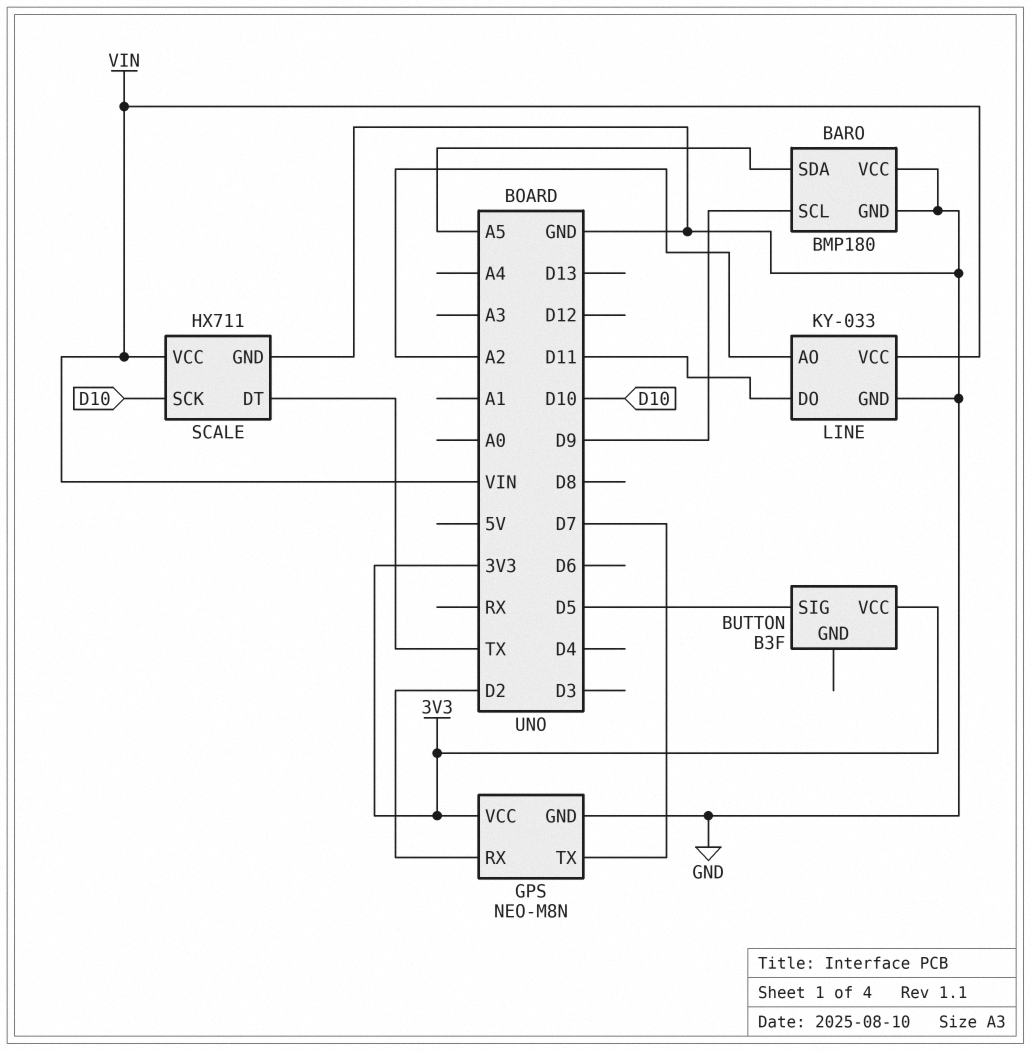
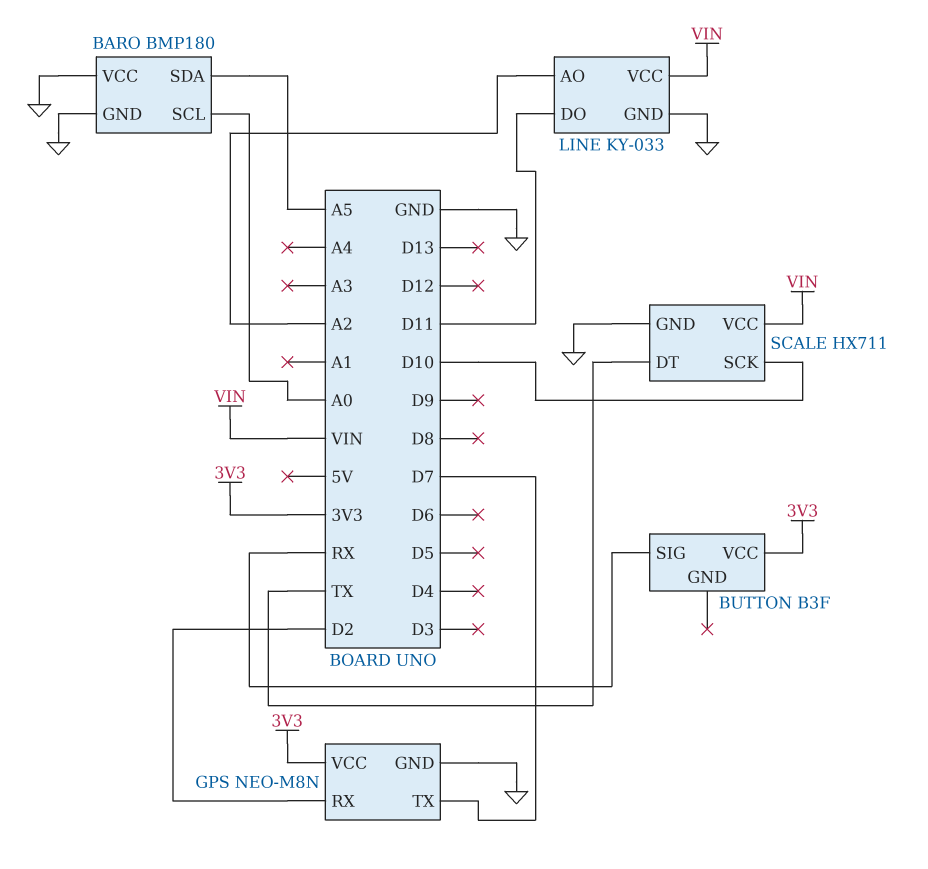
BARO pin SCL: D9 -> A0
BUTTON pin SIG: D5 -> RX

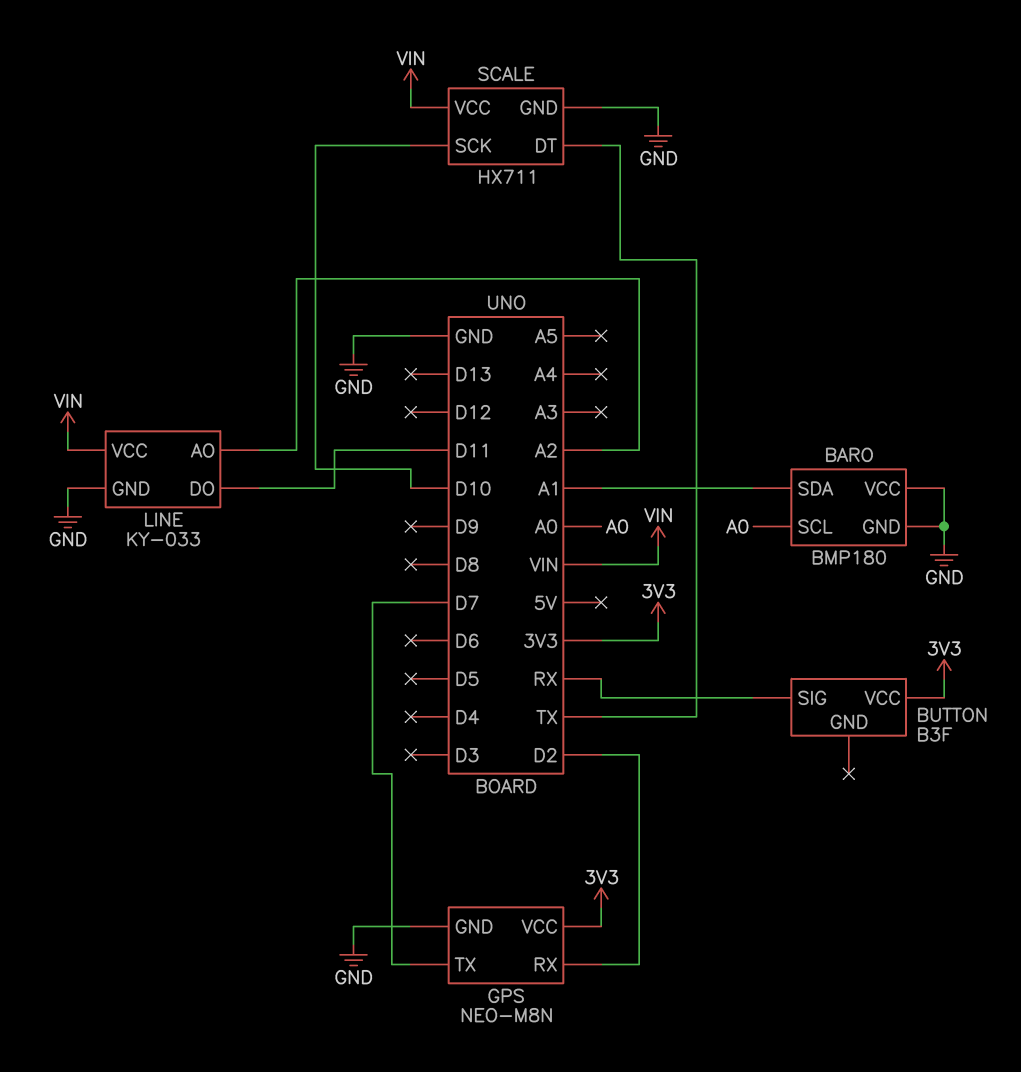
BARO pin SDA: A5 -> A1

